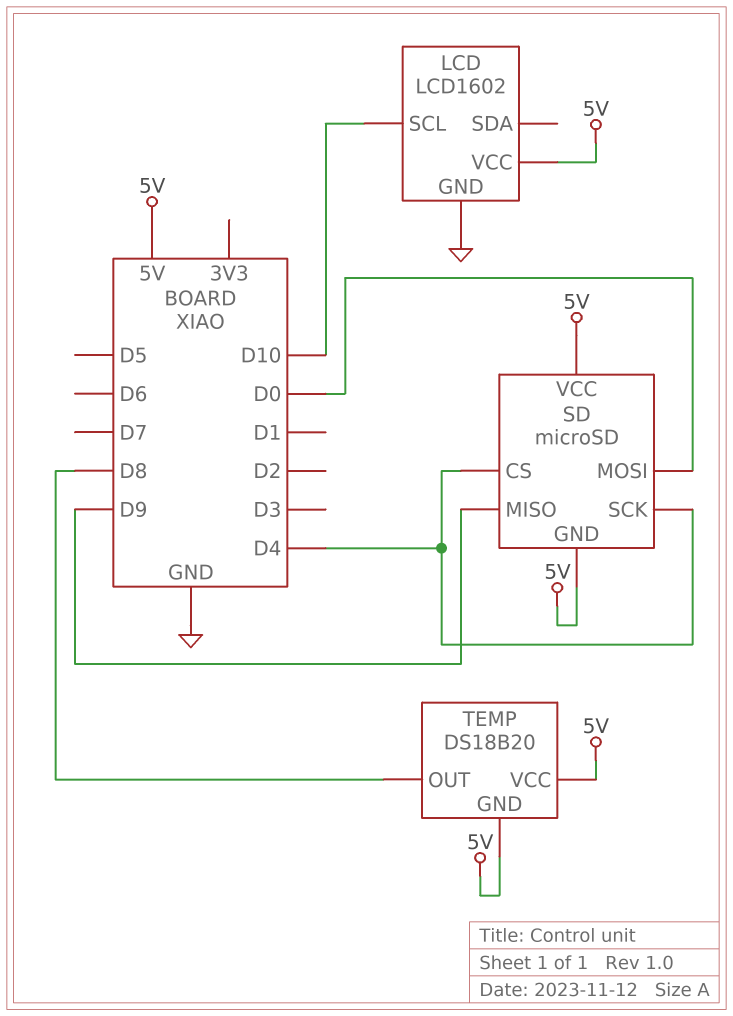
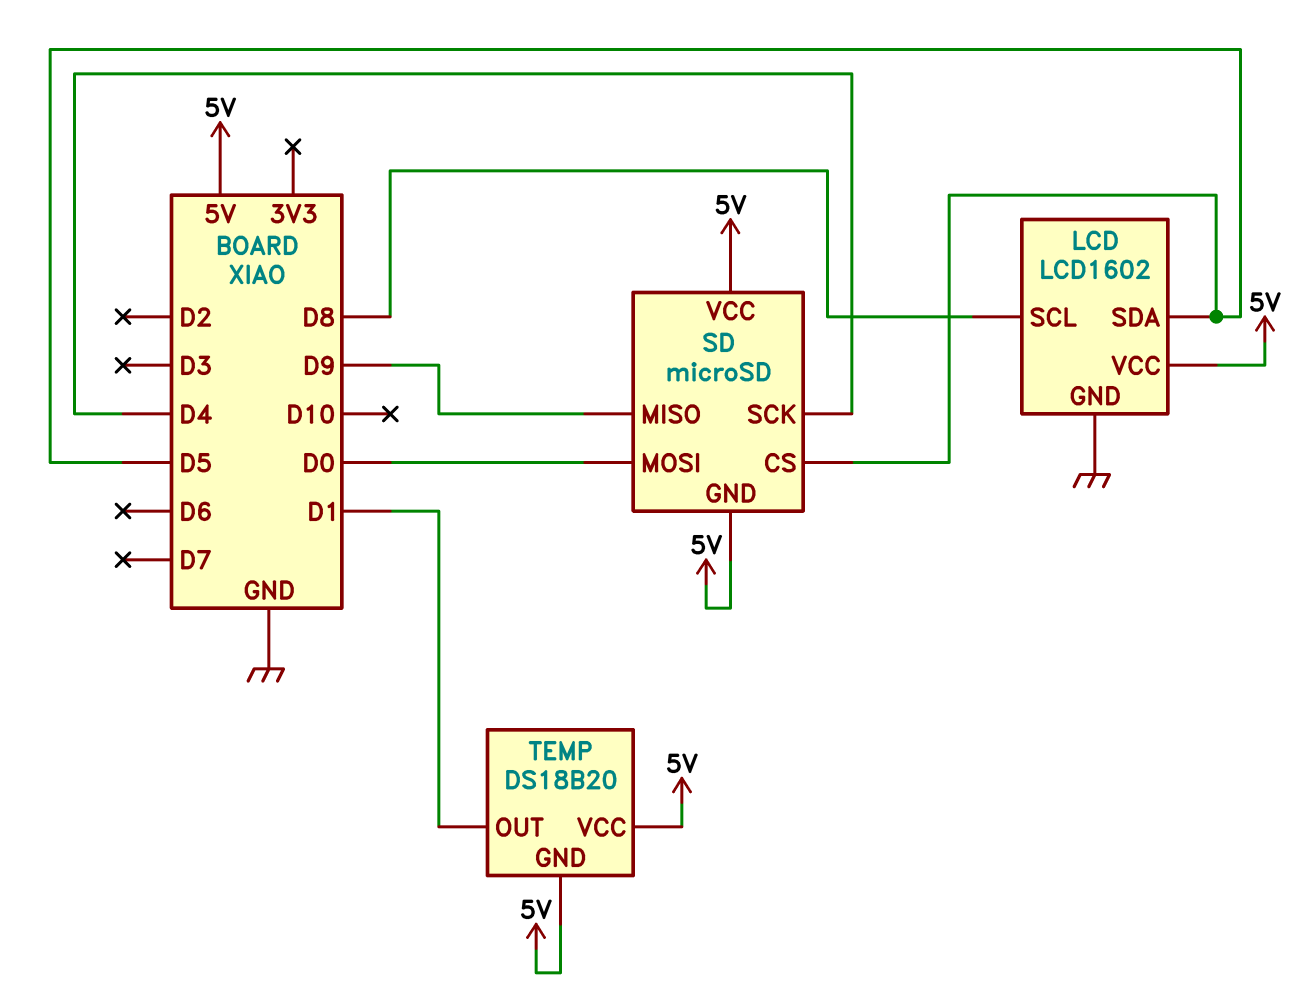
LCD pin SCL: D10 -> D8
LCD pin SDA: none -> D5
SD pin CS: D4 -> D5
TEMP pin OUT: D8 -> D1

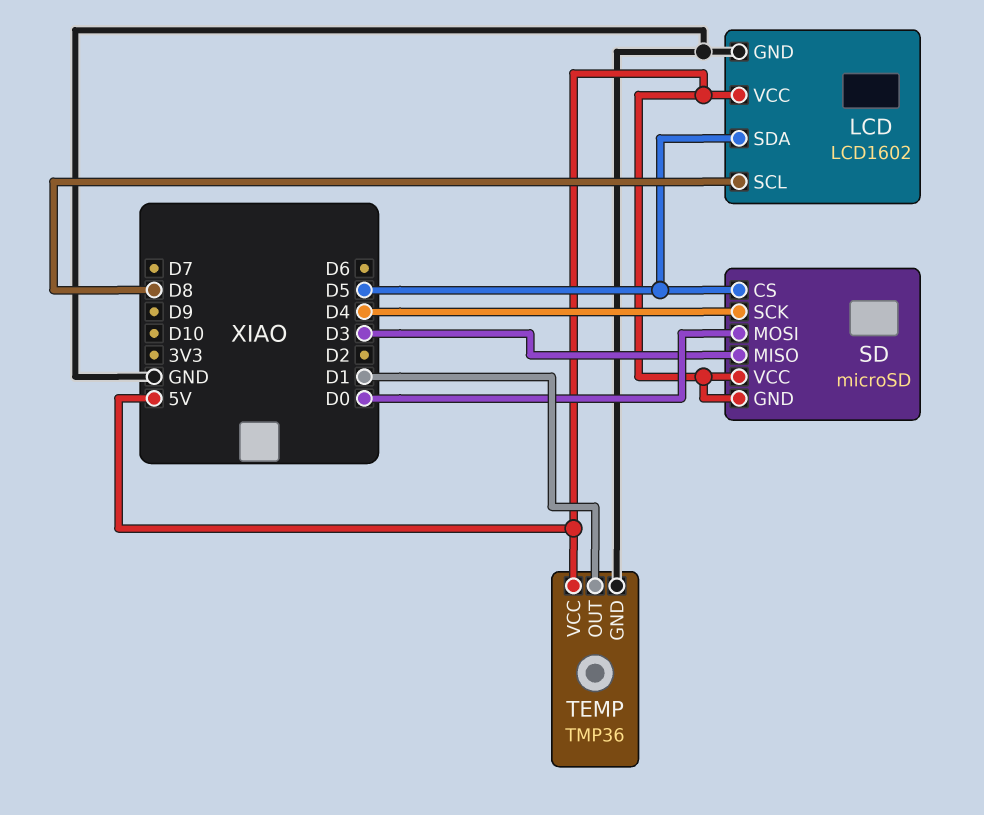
SD pin MISO: D9 -> D3
TEMP: DS18B20 -> TMP36
TEMP pin GND: 5V -> GND

